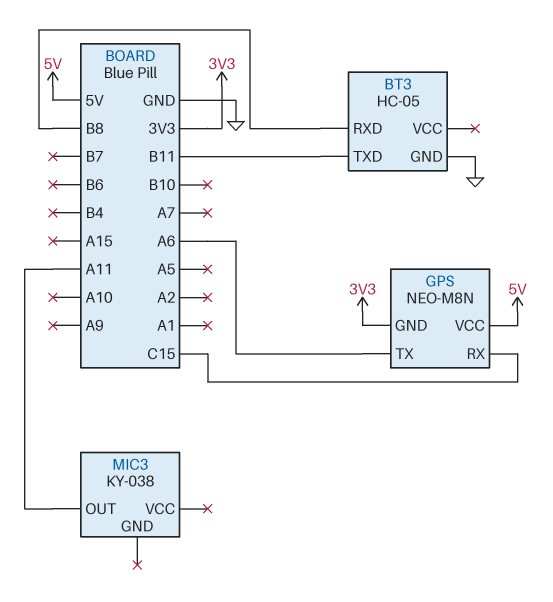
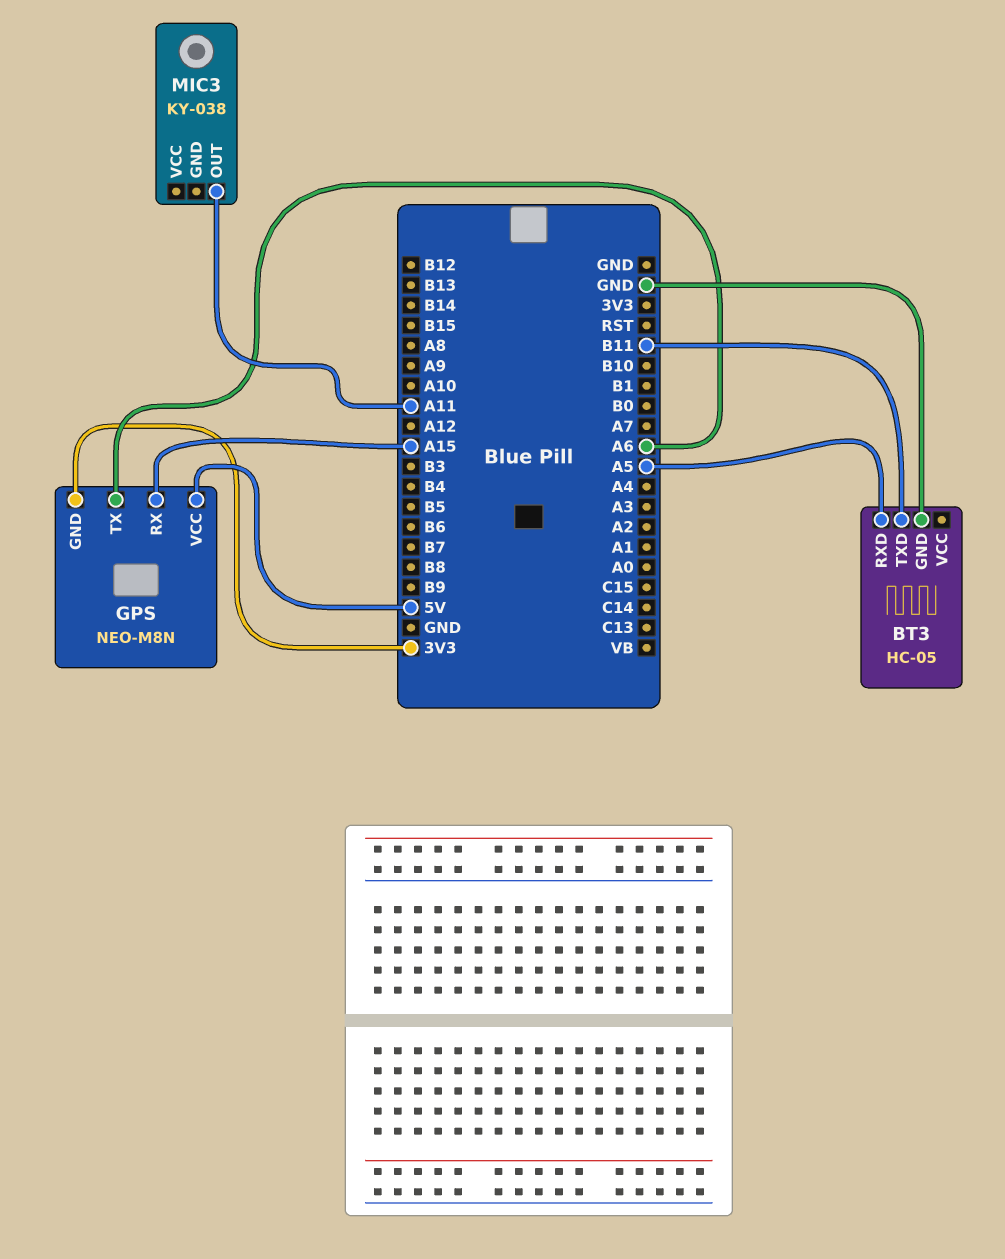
BT3 pin RXD: B8 -> A5
GPS pin RX: C15 -> A15

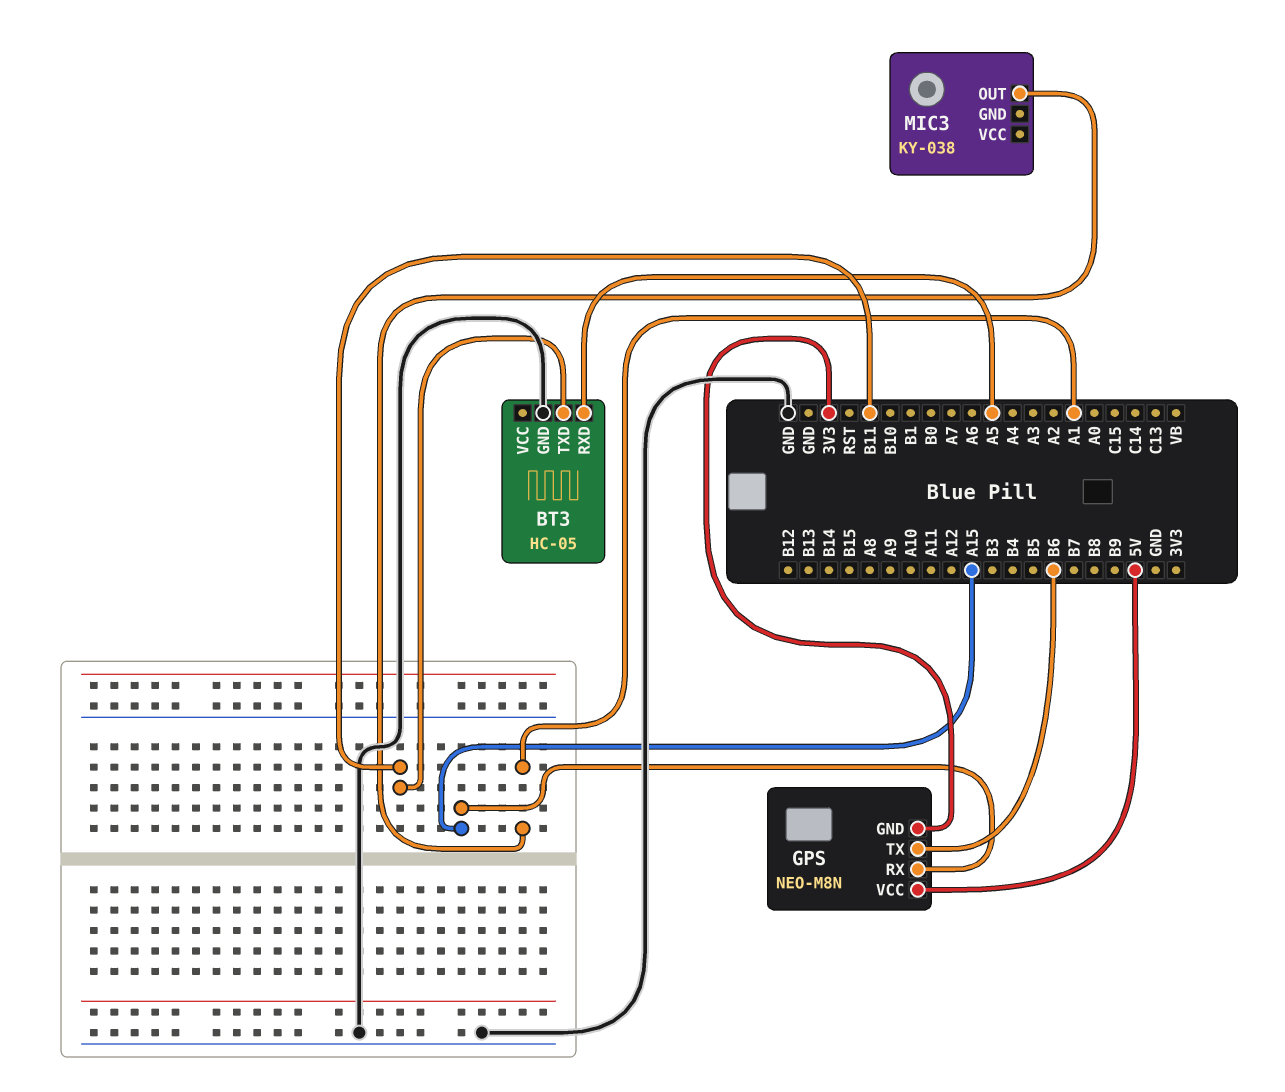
GPS pin TX: A6 -> B6
MIC3 pin OUT: A11 -> A1

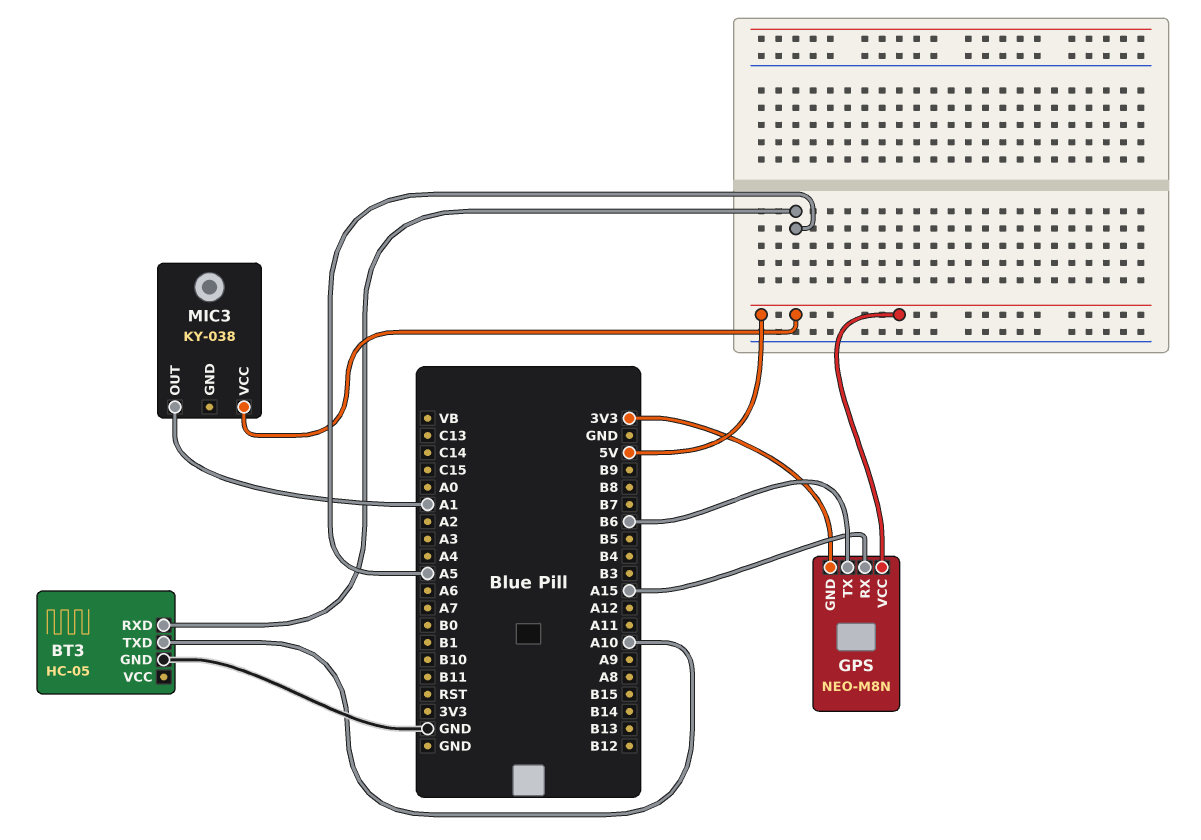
BT3 pin TXD: B11 -> A10
MIC3 pin VCC: none -> 5V

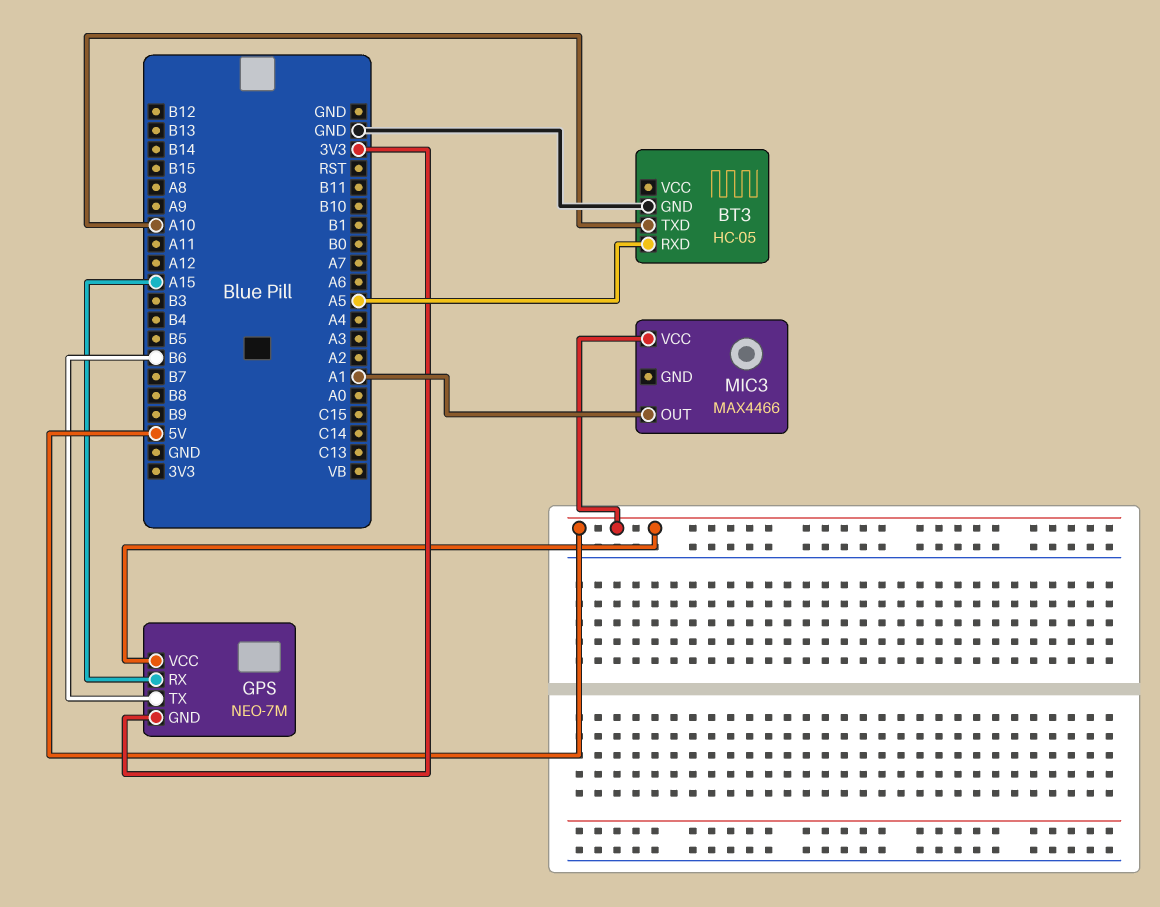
GPS: NEO-M8N -> NEO-7M
MIC3: KY-038 -> MAX4466

